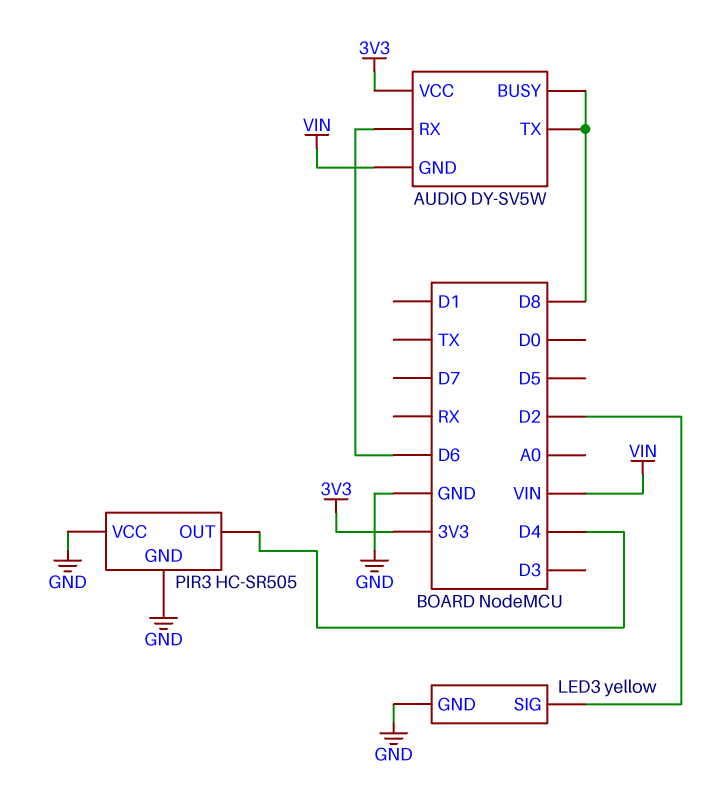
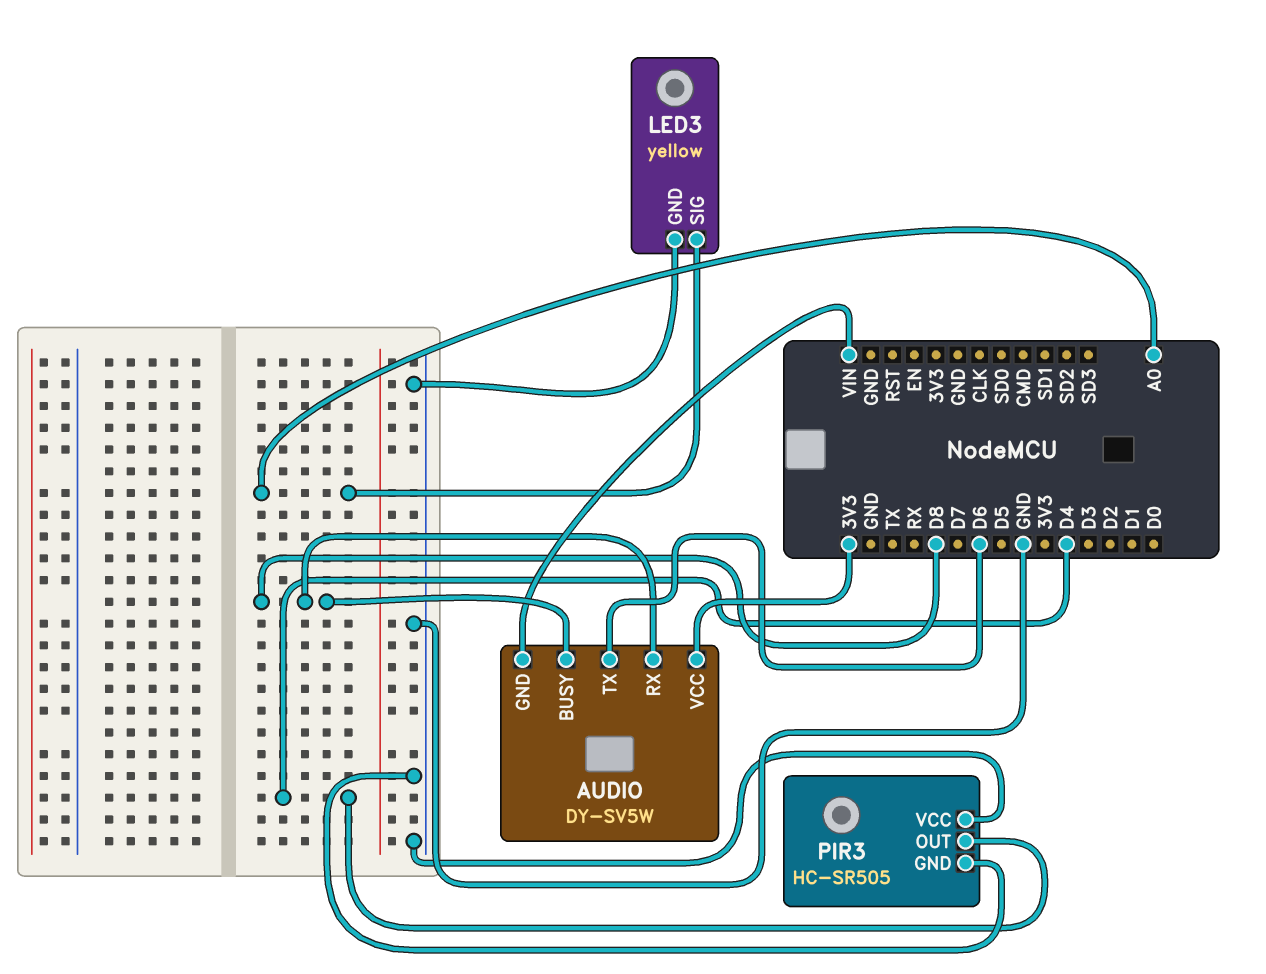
AUDIO pin RX: D6 -> D8
AUDIO pin TX: D8 -> D6
LED3 pin SIG: D2 -> A0

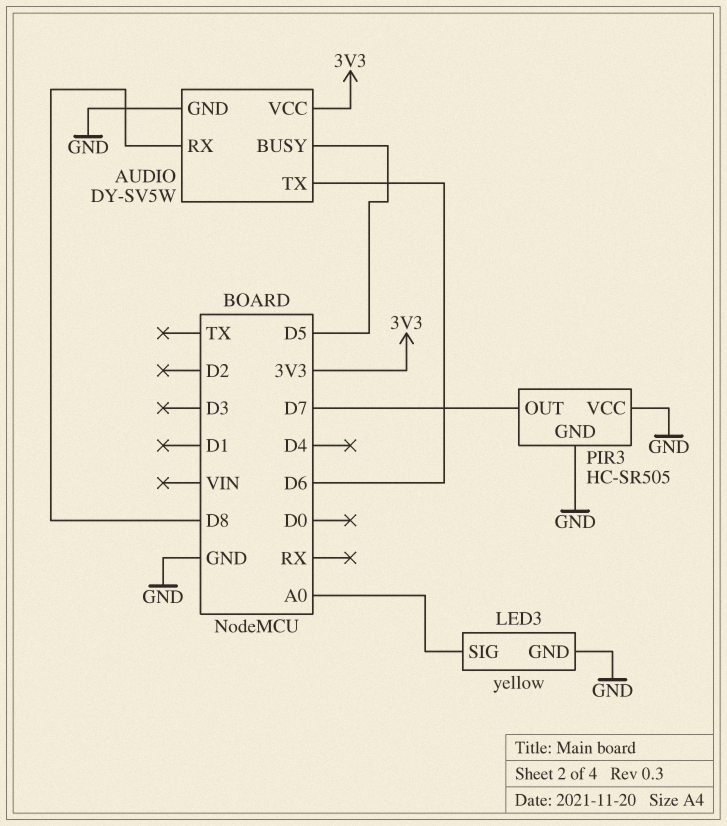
AUDIO pin BUSY: D8 -> D5
AUDIO pin GND: VIN -> GND
PIR3 pin OUT: D4 -> D7

